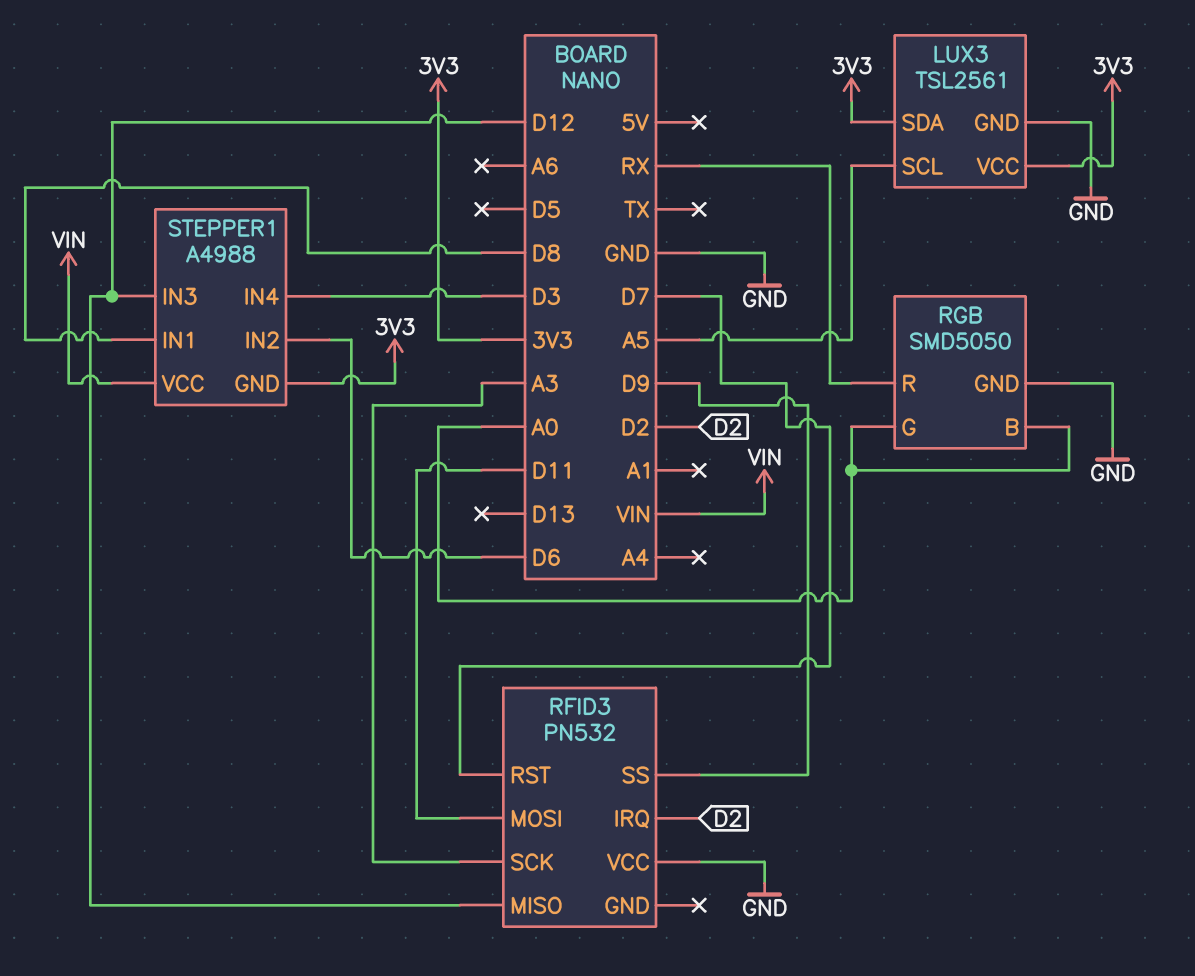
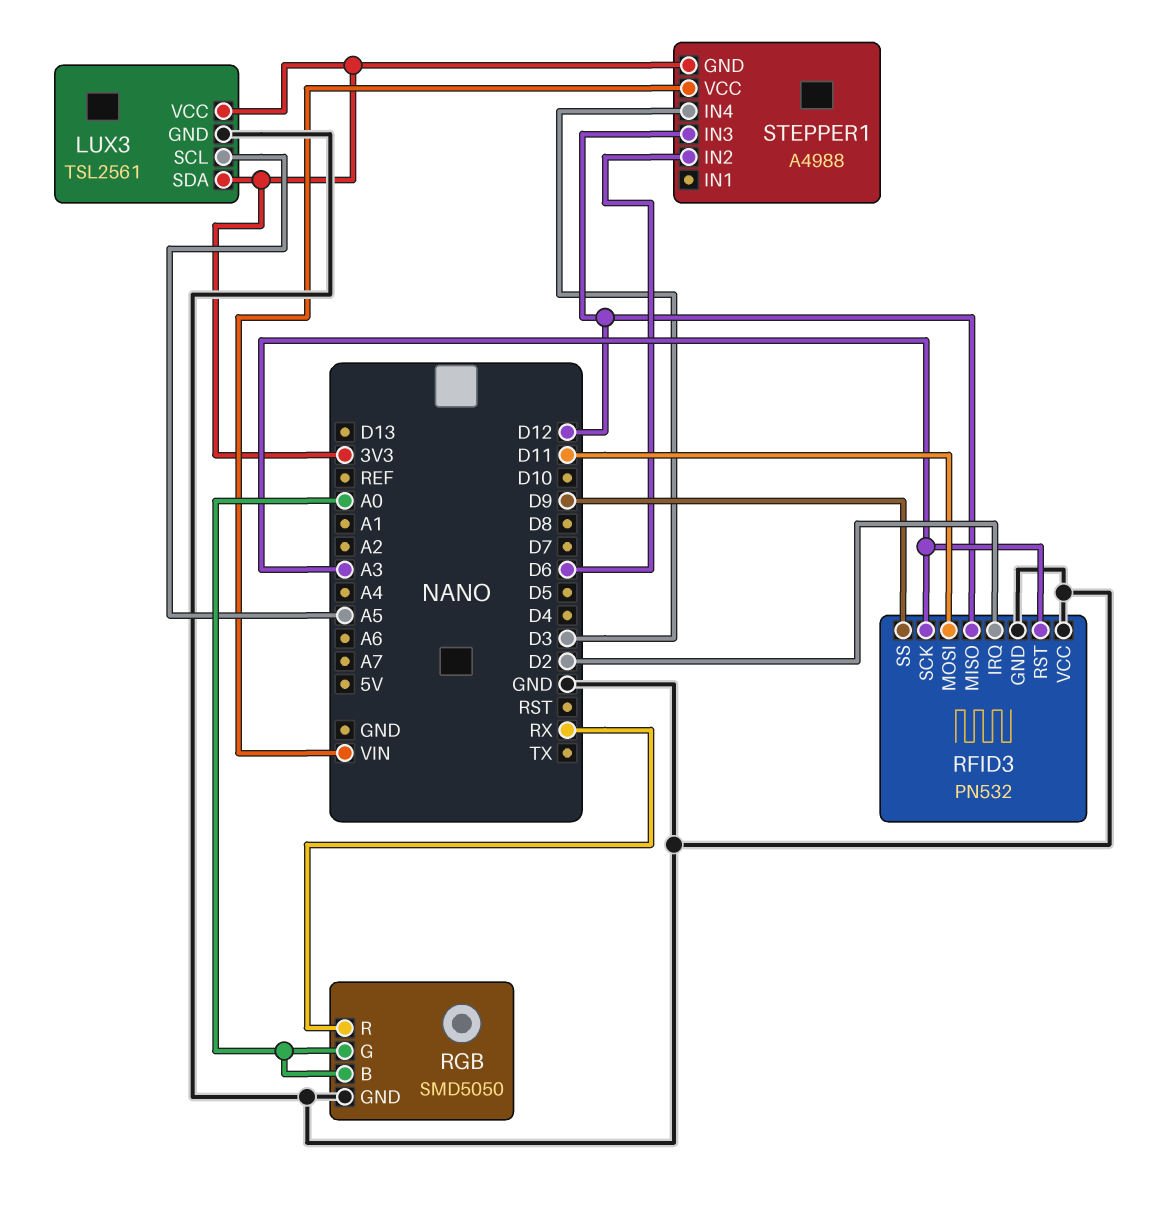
RFID3 pin GND: none -> GND
RFID3 pin RST: D7 -> A3
STEPPER1 pin IN1: D8 -> none

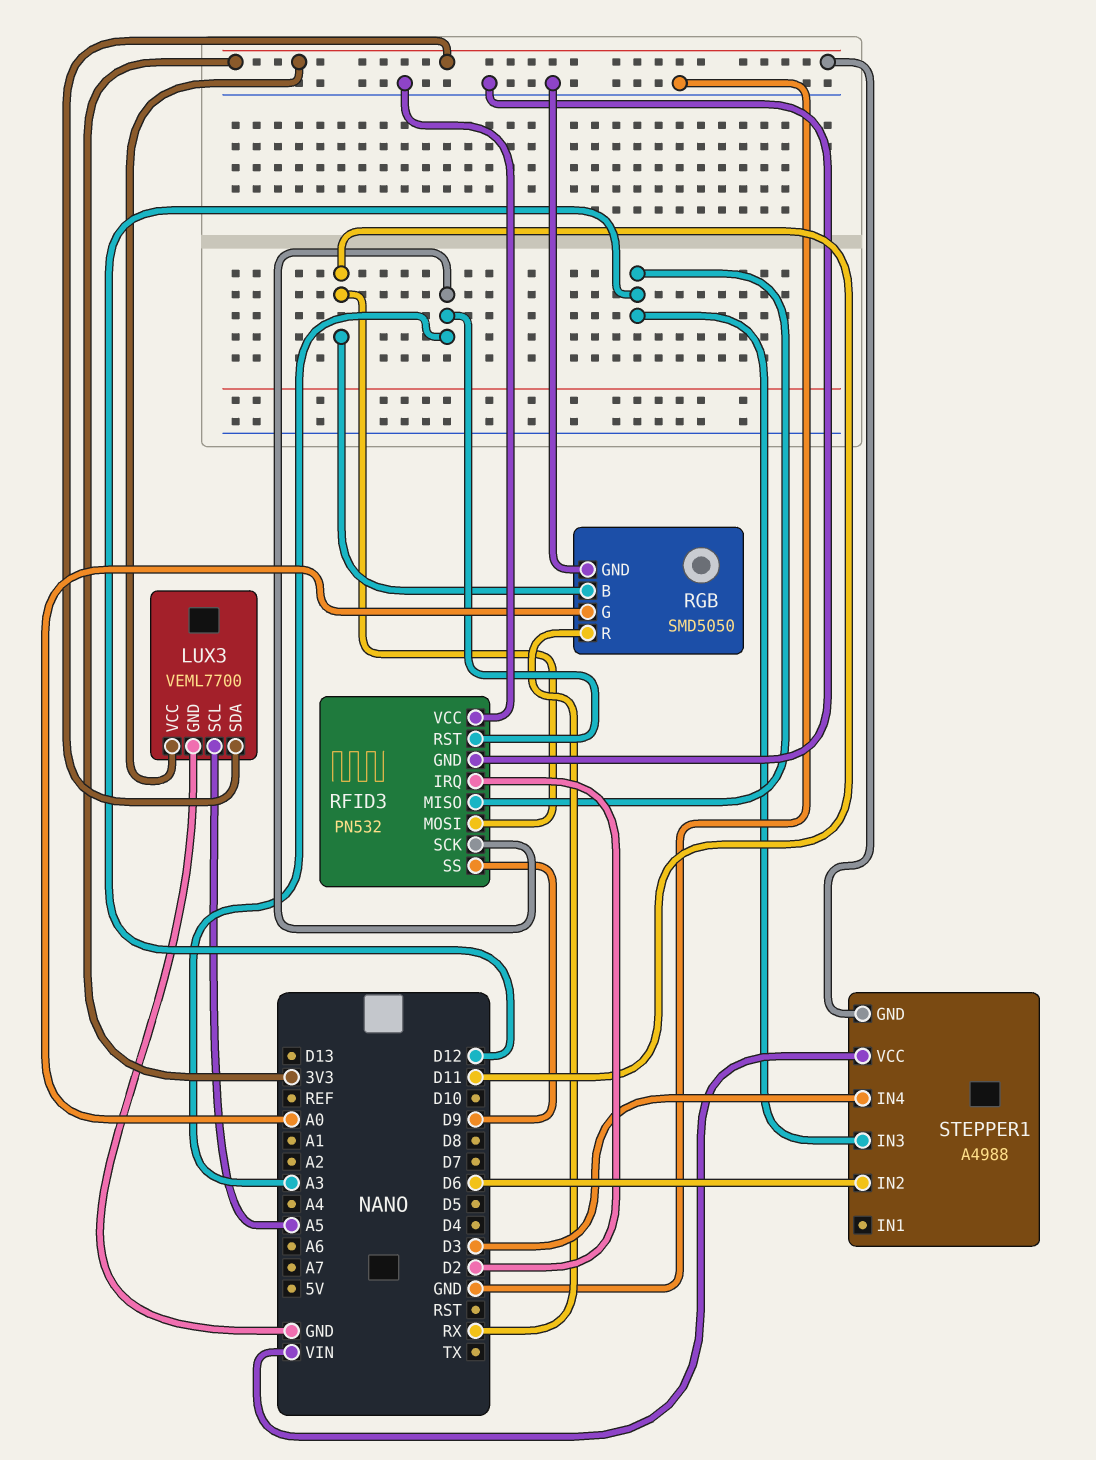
LUX3: TSL2561 -> VEML7700
RGB pin B: A0 -> D11

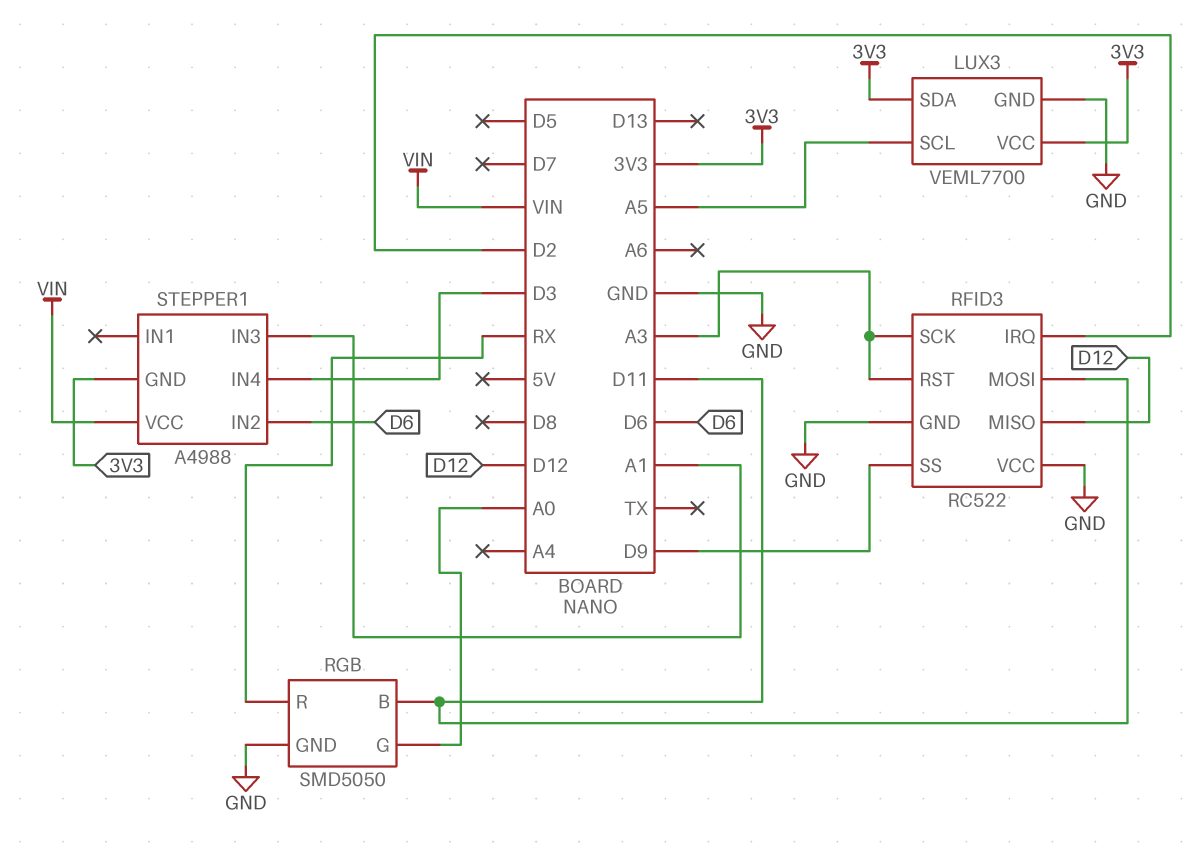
RFID3: PN532 -> RC522
STEPPER1 pin IN3: D12 -> A1

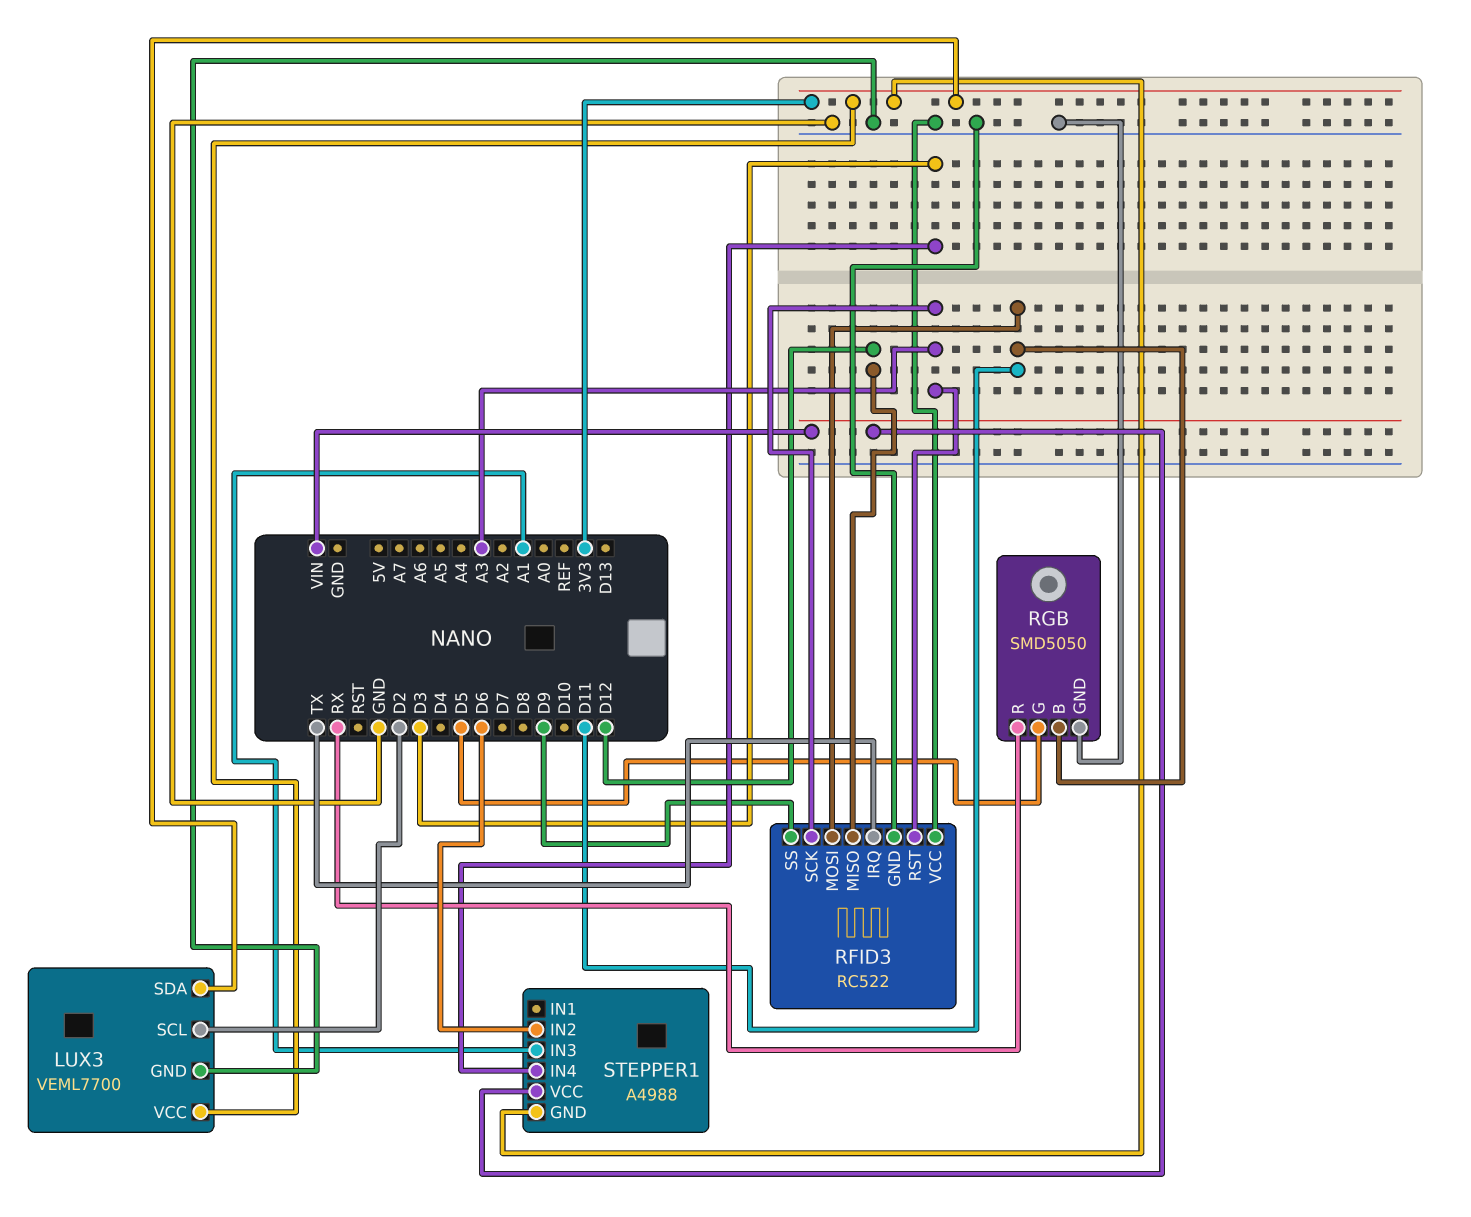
LUX3 pin SCL: A5 -> D2
RFID3 pin IRQ: D2 -> TX
RGB pin G: A0 -> D5

